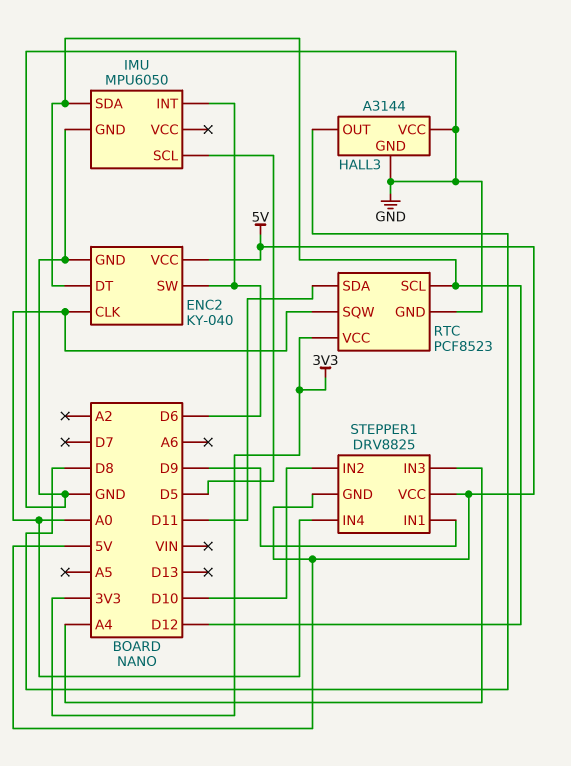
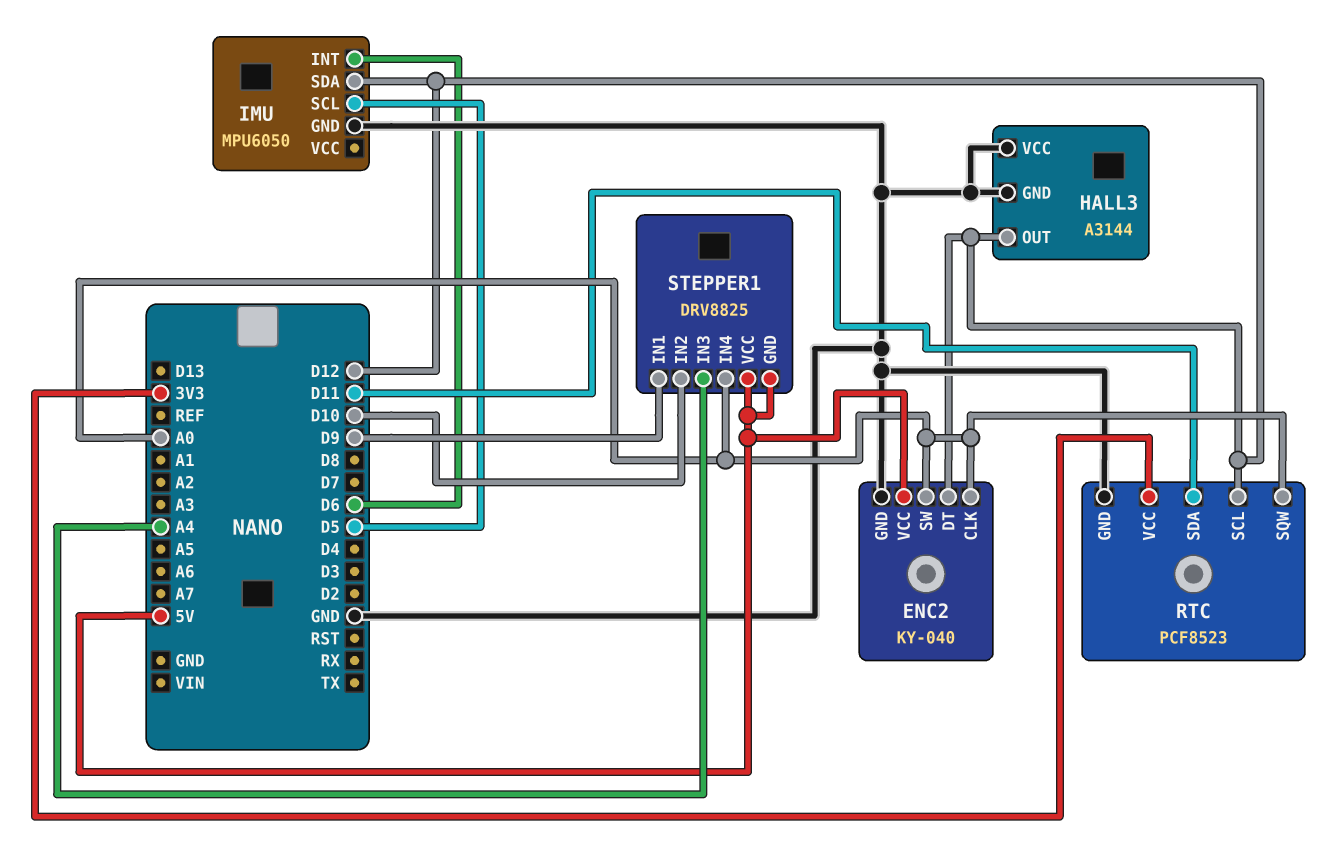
ENC2 pin SW: D6 -> A0
HALL3 pin OUT: D8 -> D12

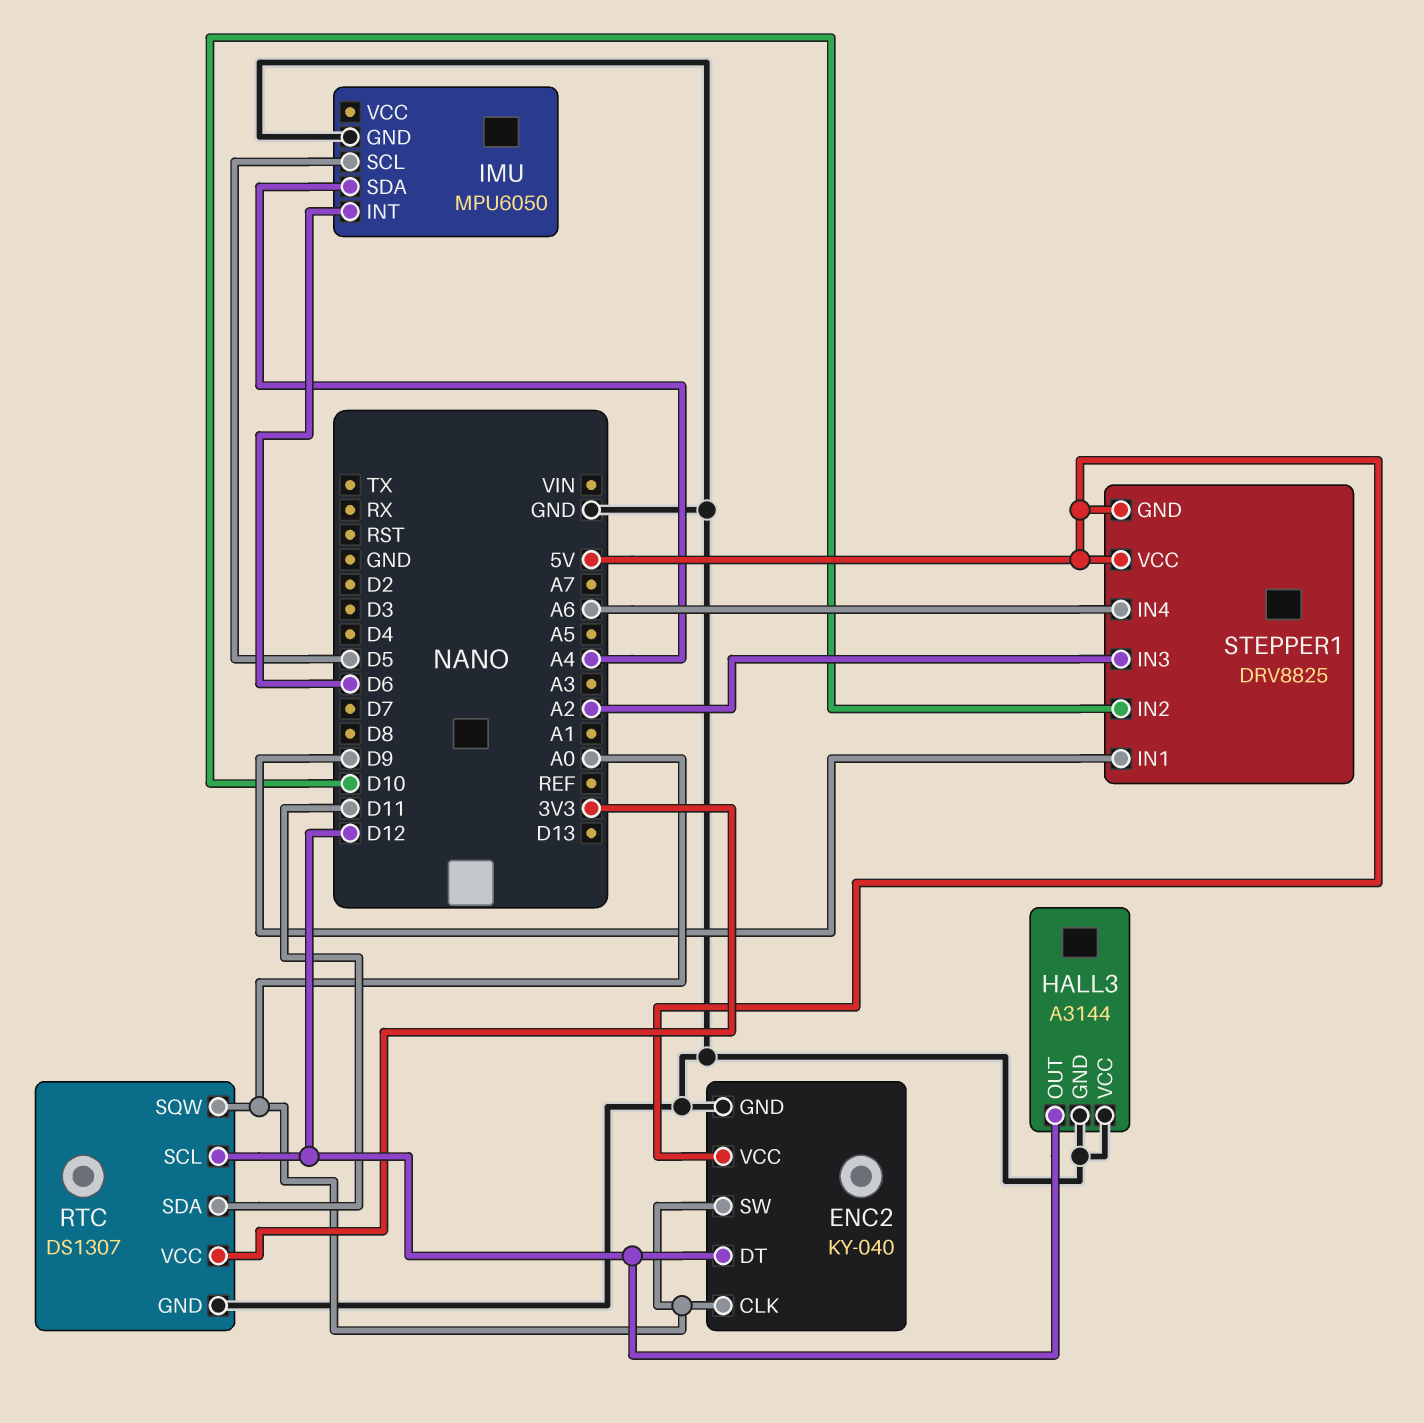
IMU pin SDA: D12 -> A4
RTC: PCF8523 -> DS1307
STEPPER1 pin IN3: A4 -> A2
STEPPER1 pin IN4: A0 -> A6

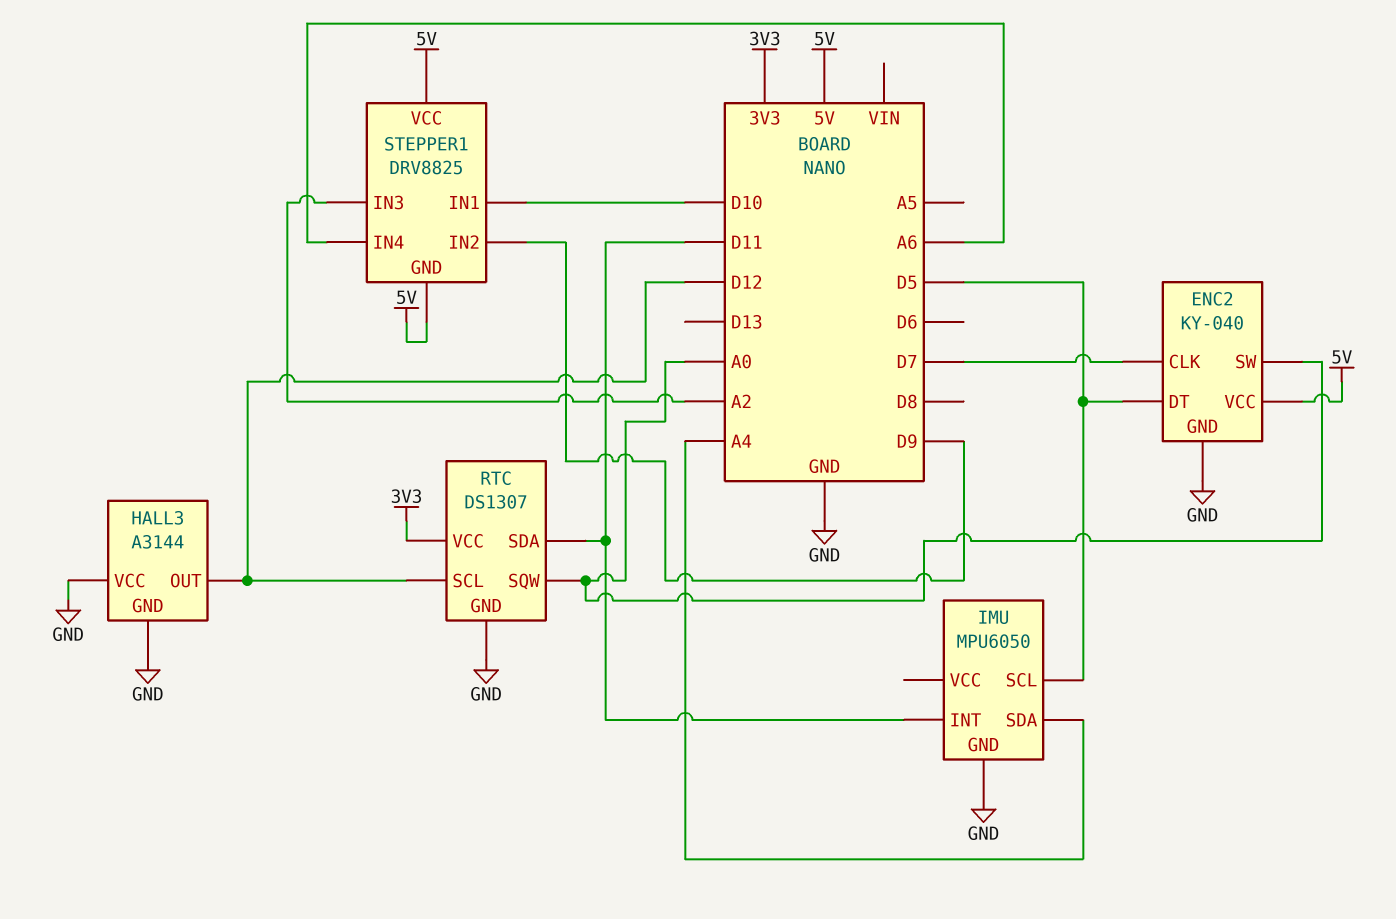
ENC2 pin CLK: A0 -> D7
ENC2 pin DT: D12 -> D5
IMU pin INT: D6 -> D11
STEPPER1 pin IN1: D9 -> D10
STEPPER1 pin IN2: D10 -> D9

